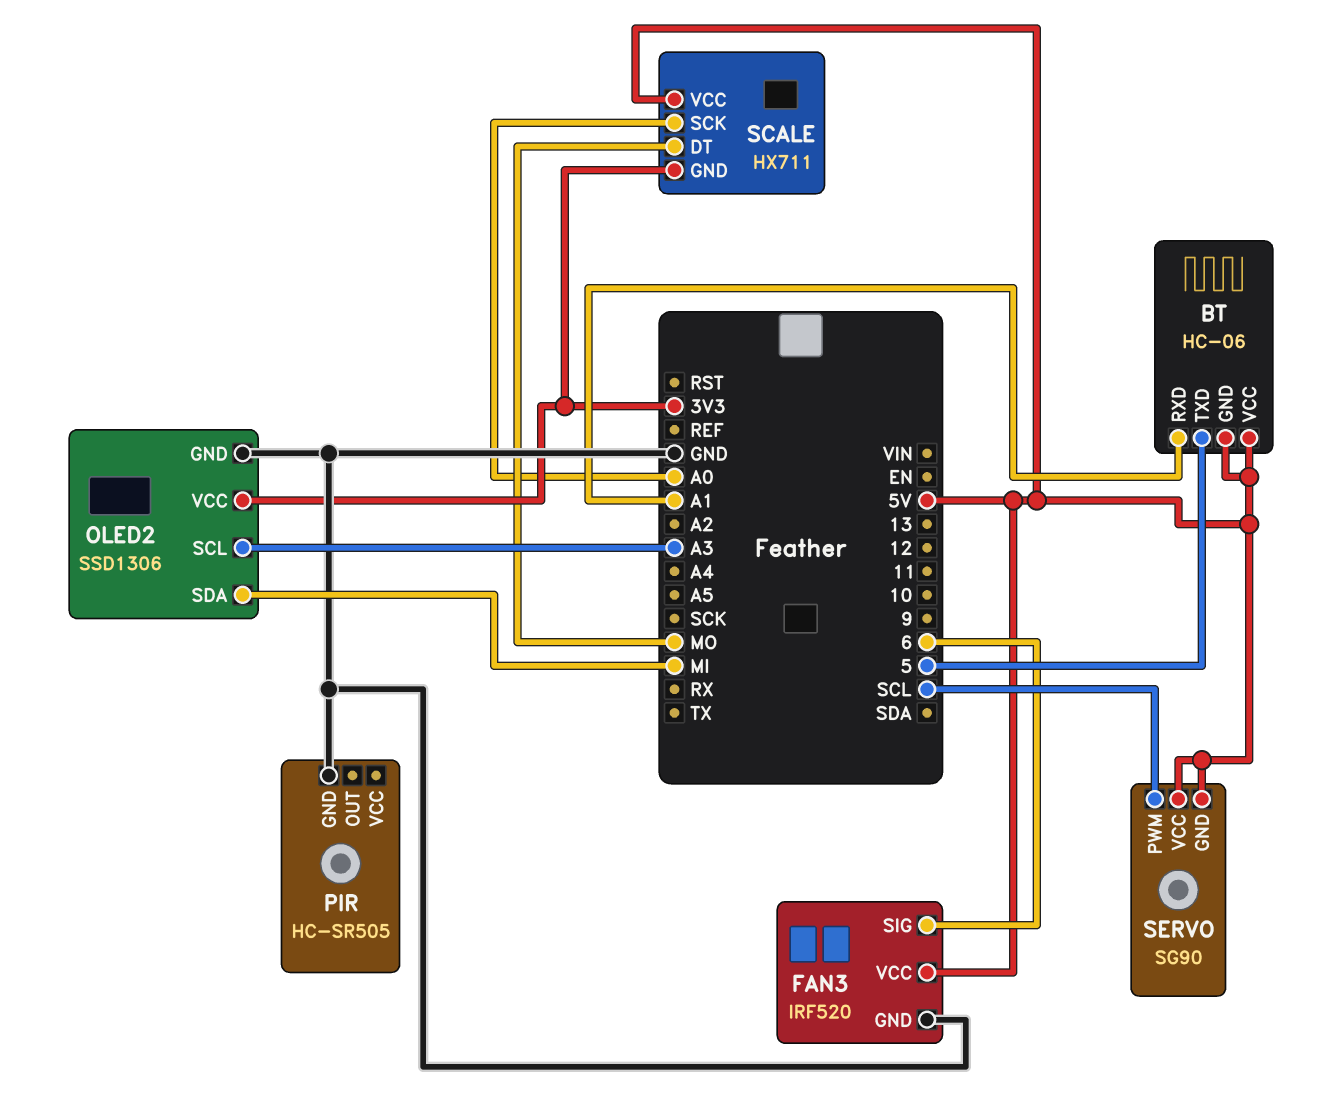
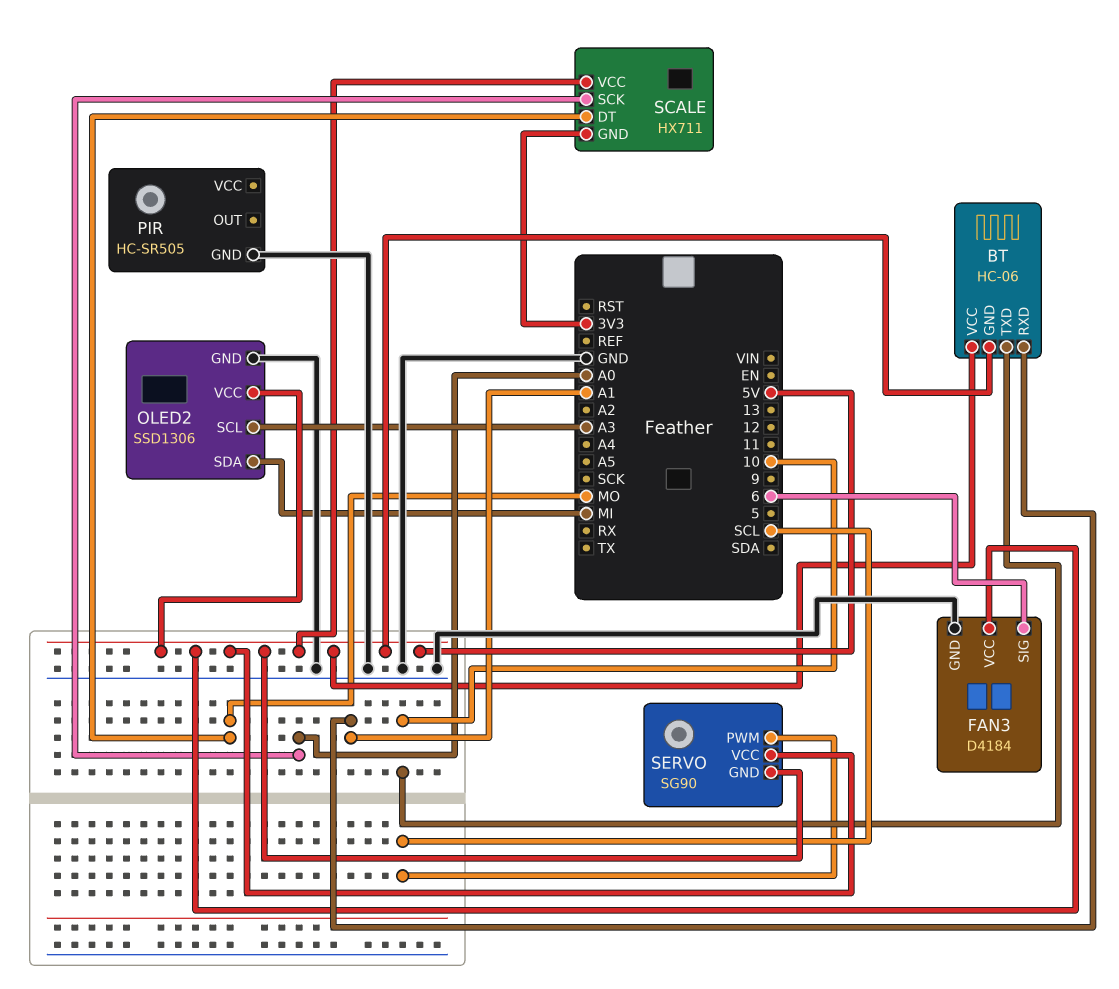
BT pin TXD: 5 -> 10
FAN3: IRF520 -> D4184
OLED2 pin VCC: 3V3 -> 5V

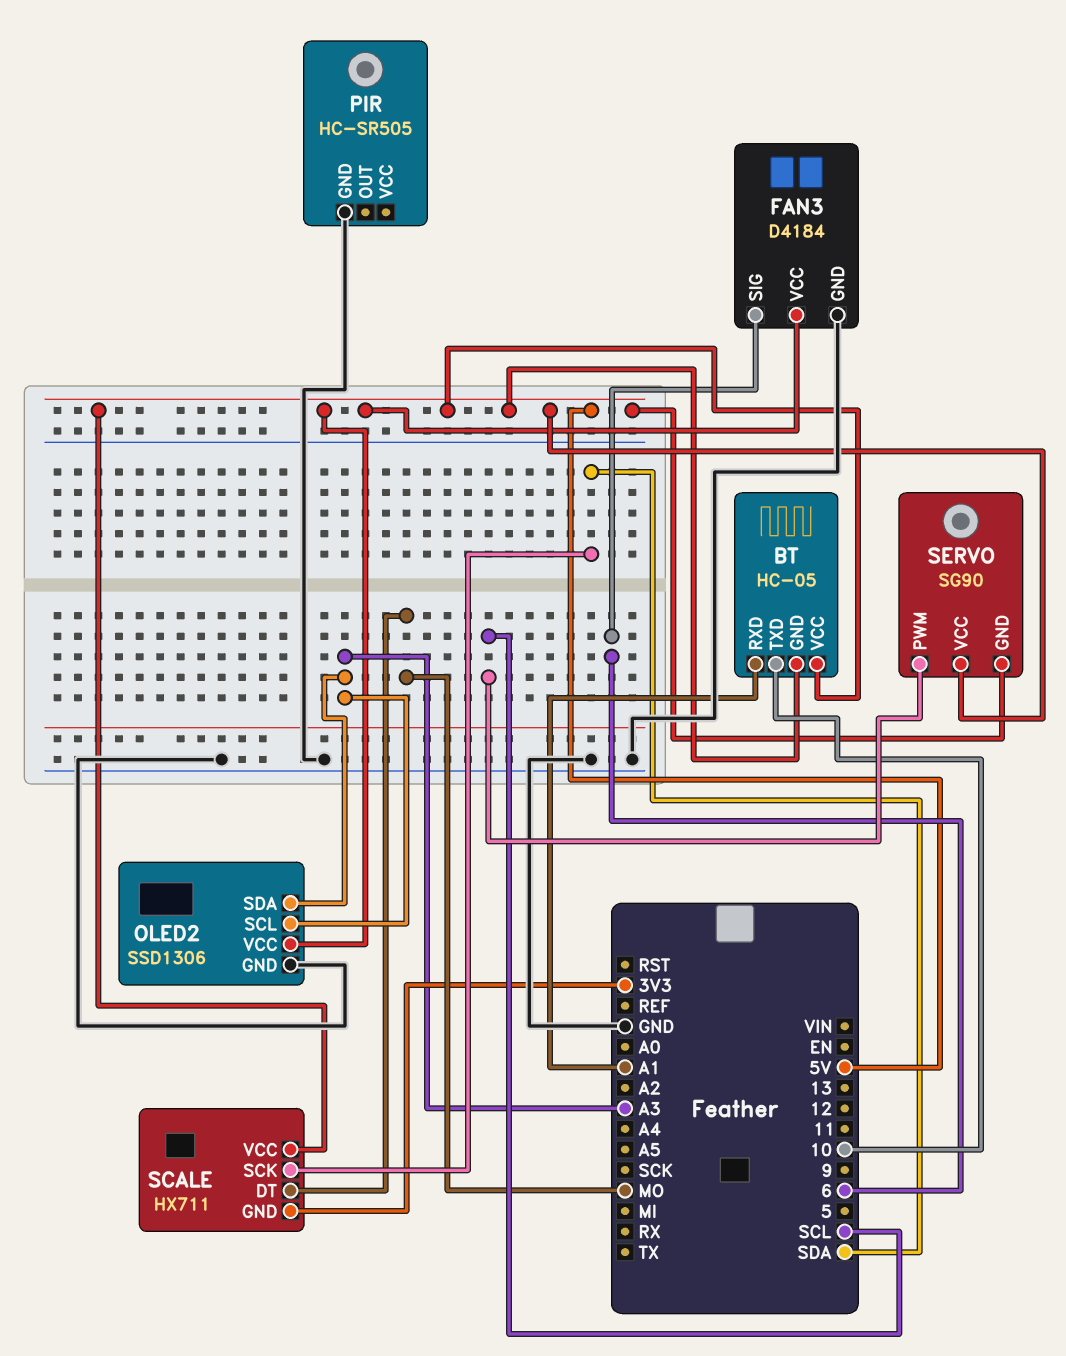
BT: HC-06 -> HC-05
OLED2 pin SDA: MI -> A3
SCALE pin SCK: A0 -> SDA

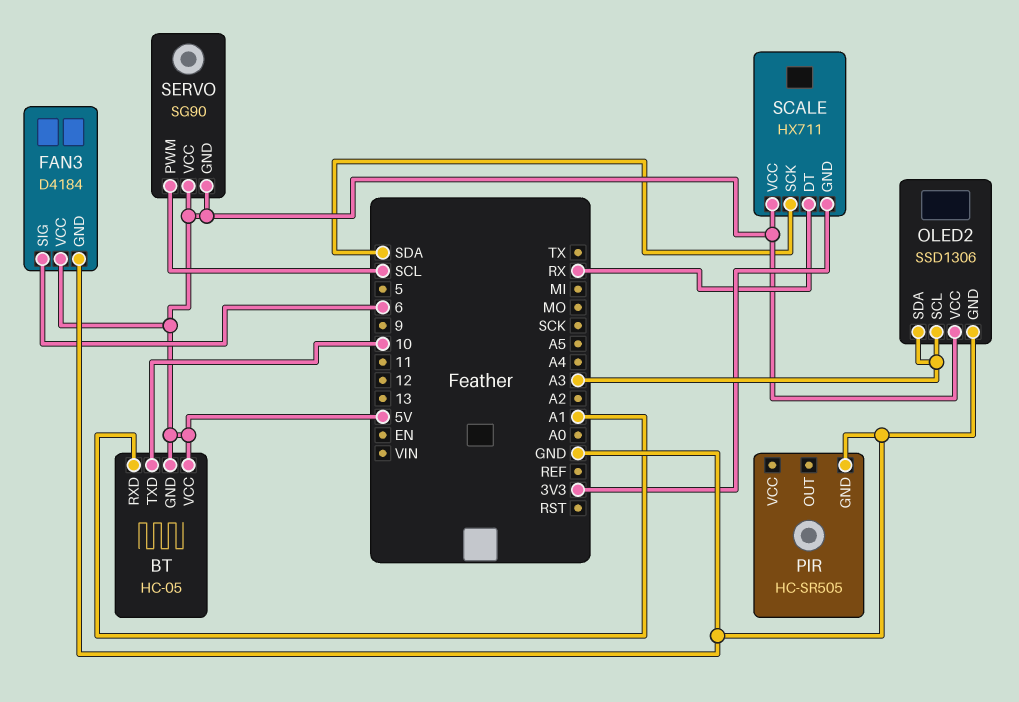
SCALE pin DT: MO -> RX

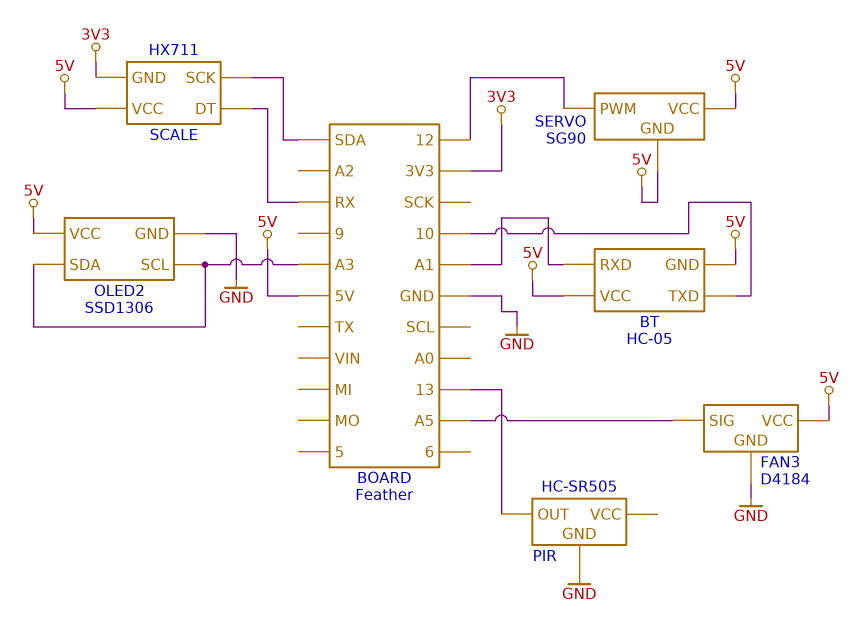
FAN3 pin SIG: 6 -> A5
PIR pin OUT: none -> 13
SERVO pin PWM: SCL -> 12

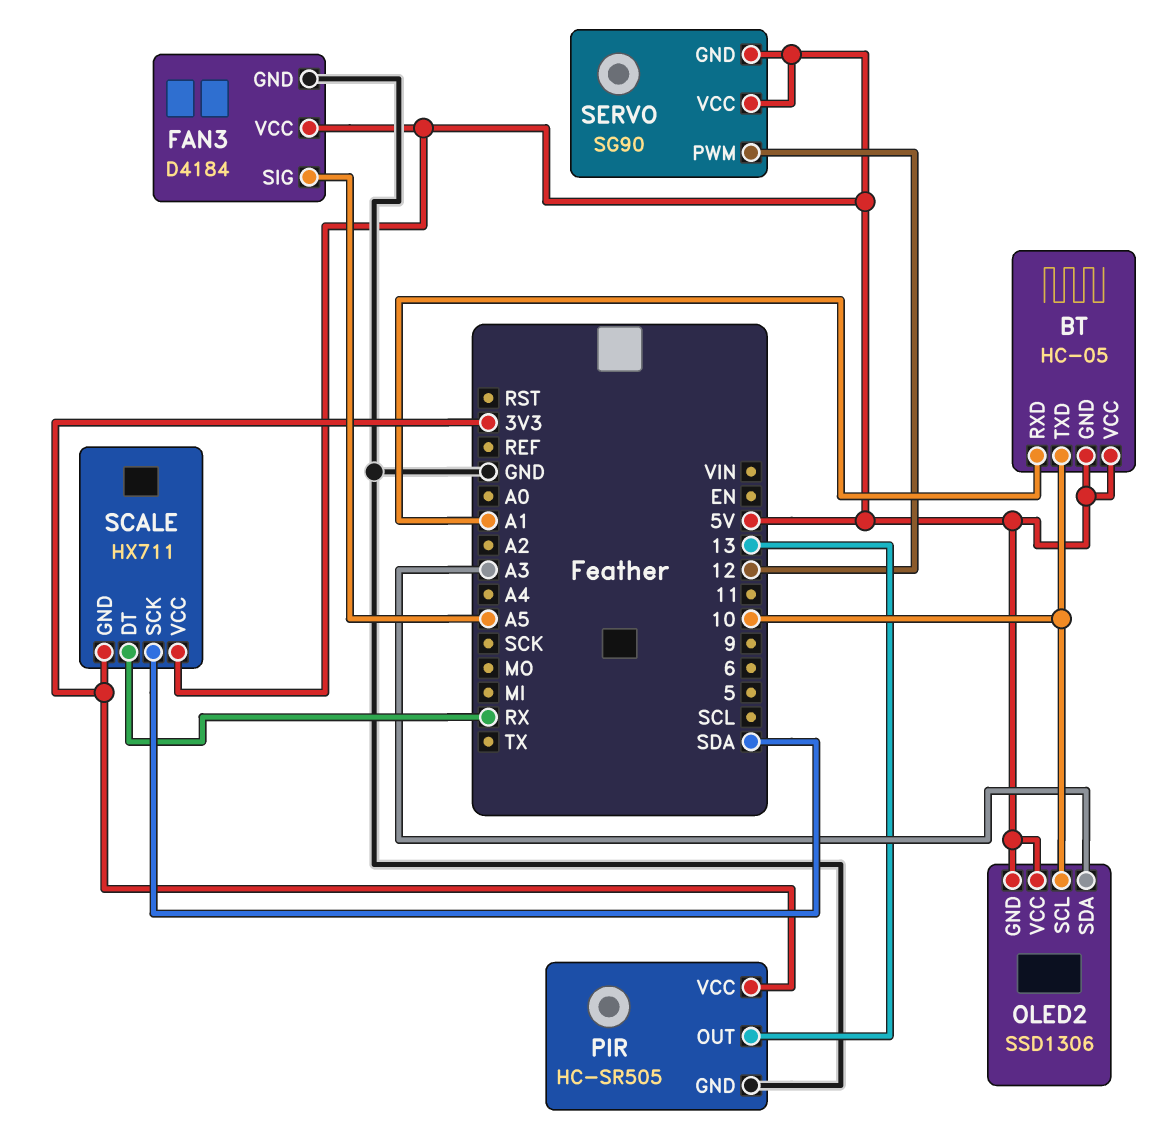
OLED2 pin GND: GND -> 5V
OLED2 pin SCL: A3 -> 10
PIR pin VCC: none -> 3V3

